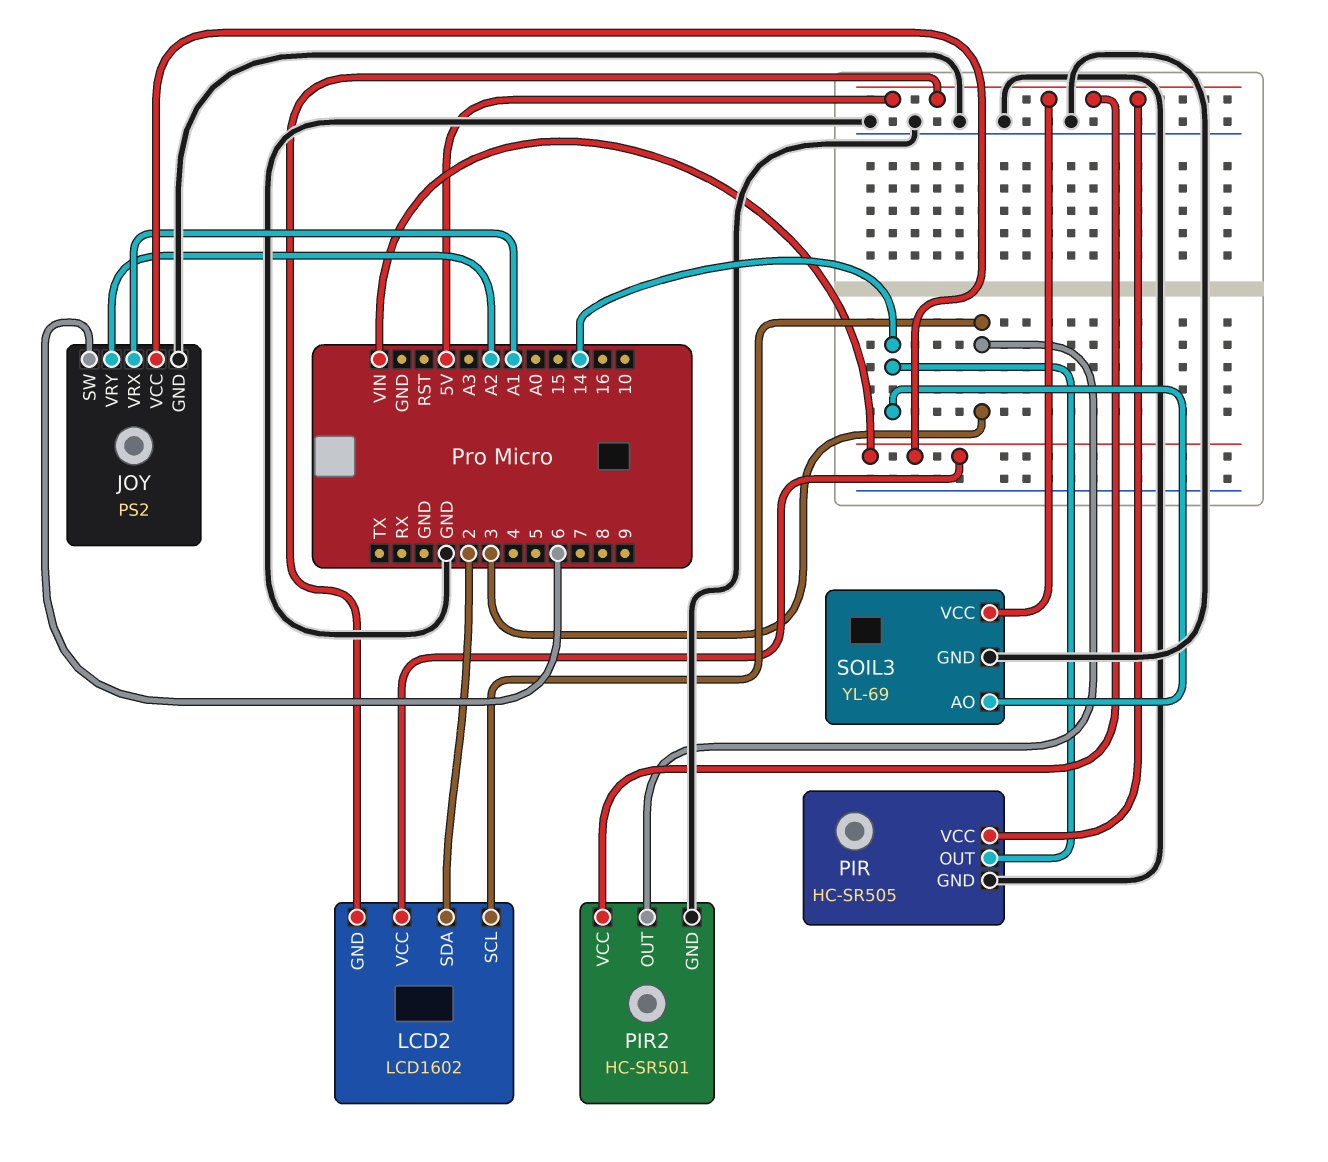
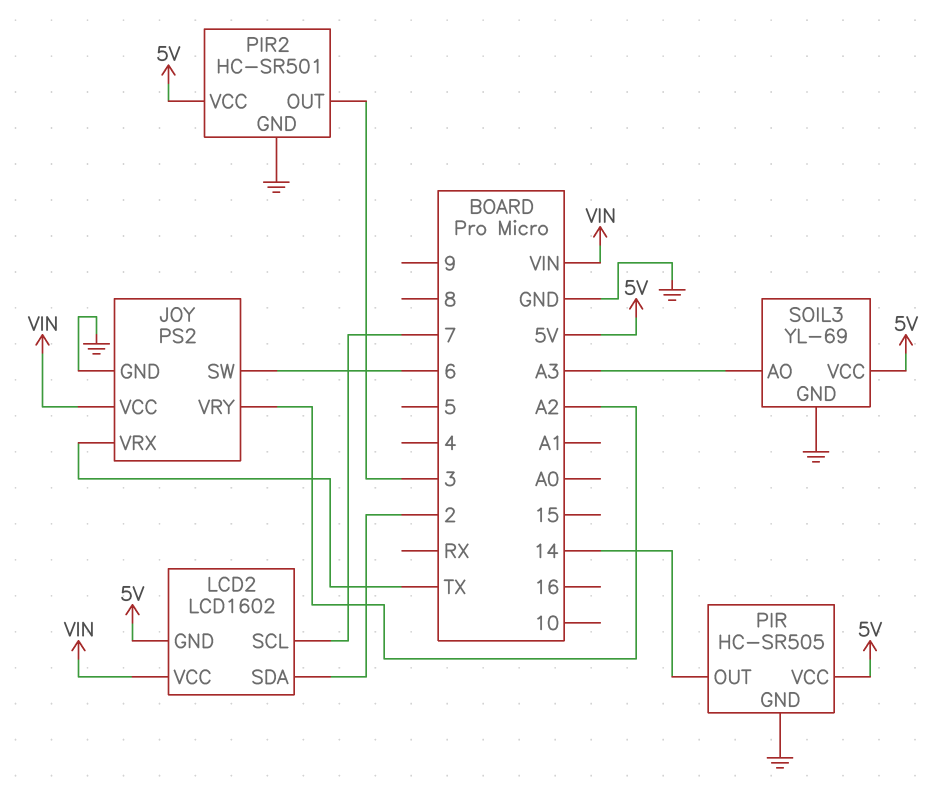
JOY pin VRX: A1 -> TX
LCD2 pin SCL: 3 -> 7
SOIL3 pin AO: 14 -> A3

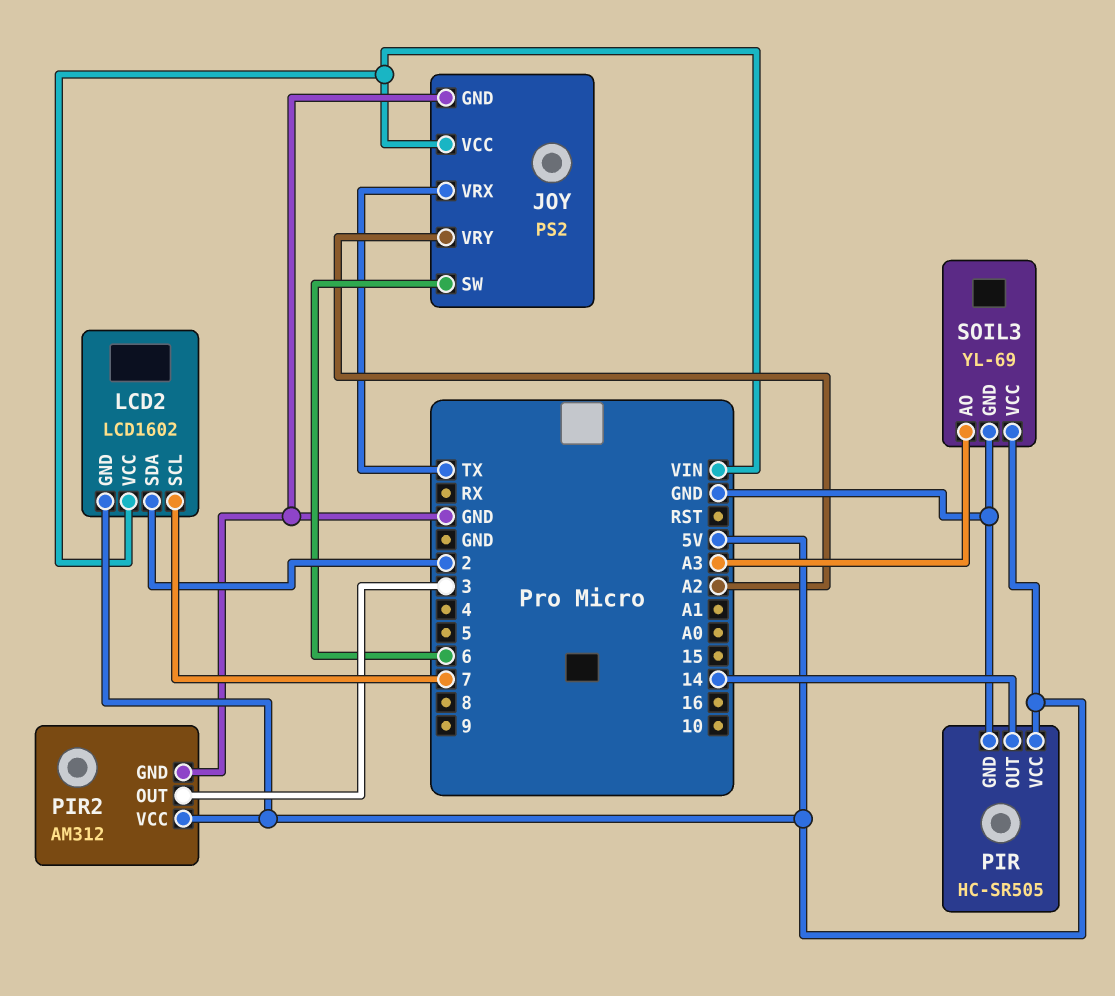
PIR2: HC-SR501 -> AM312

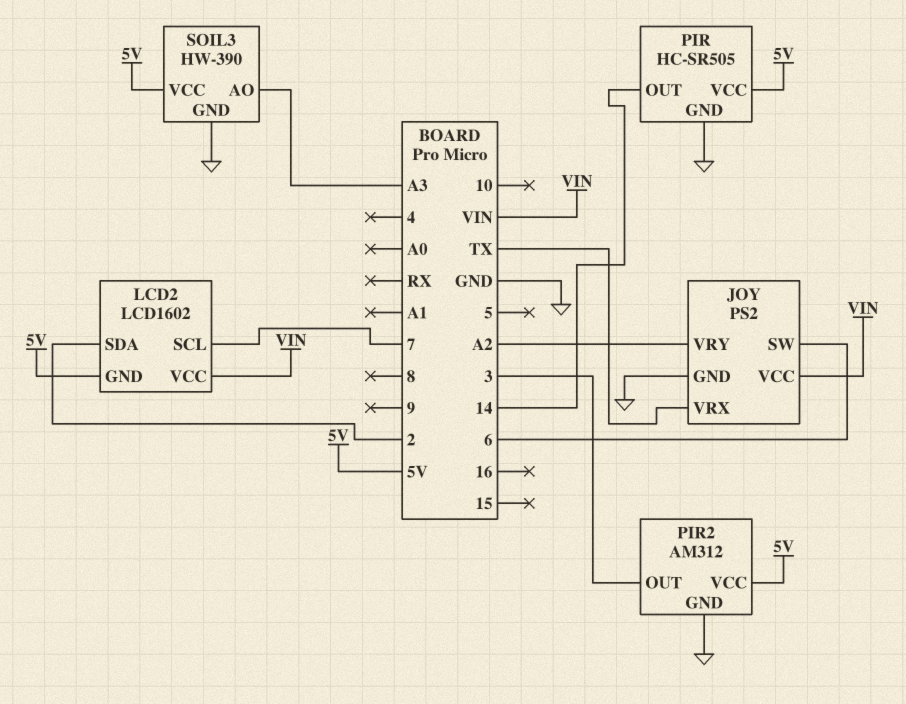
SOIL3: YL-69 -> HW-390

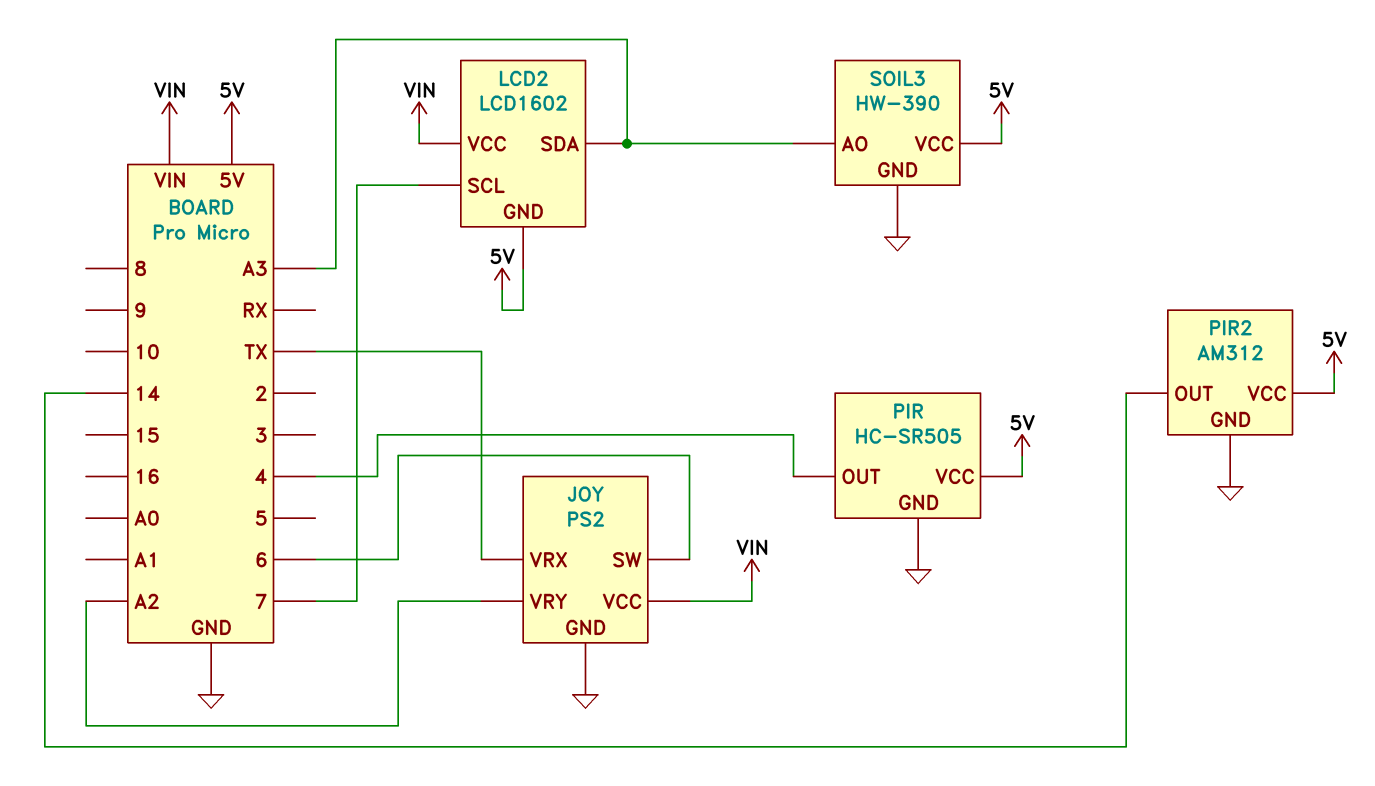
LCD2 pin SDA: 2 -> A3
PIR pin OUT: 14 -> 4
PIR2 pin OUT: 3 -> 14

